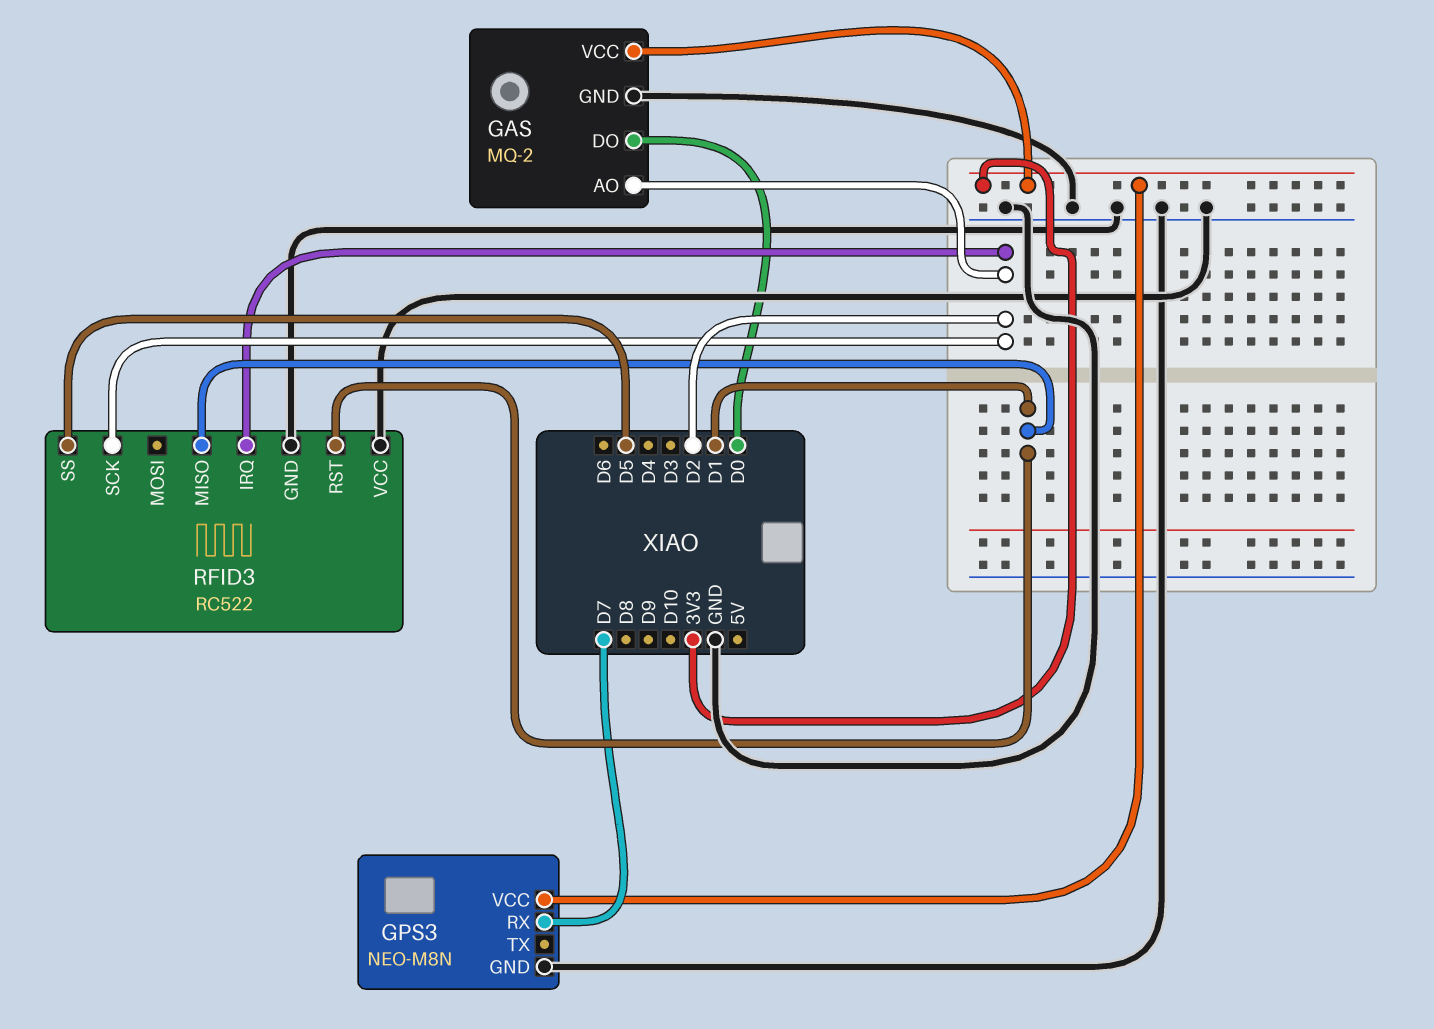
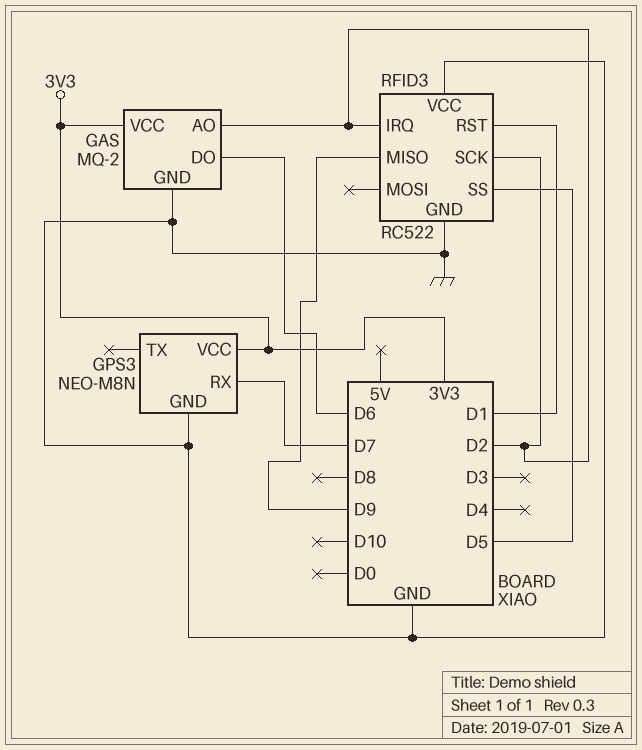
GAS pin DO: D0 -> D6
RFID3 pin MISO: D1 -> D9

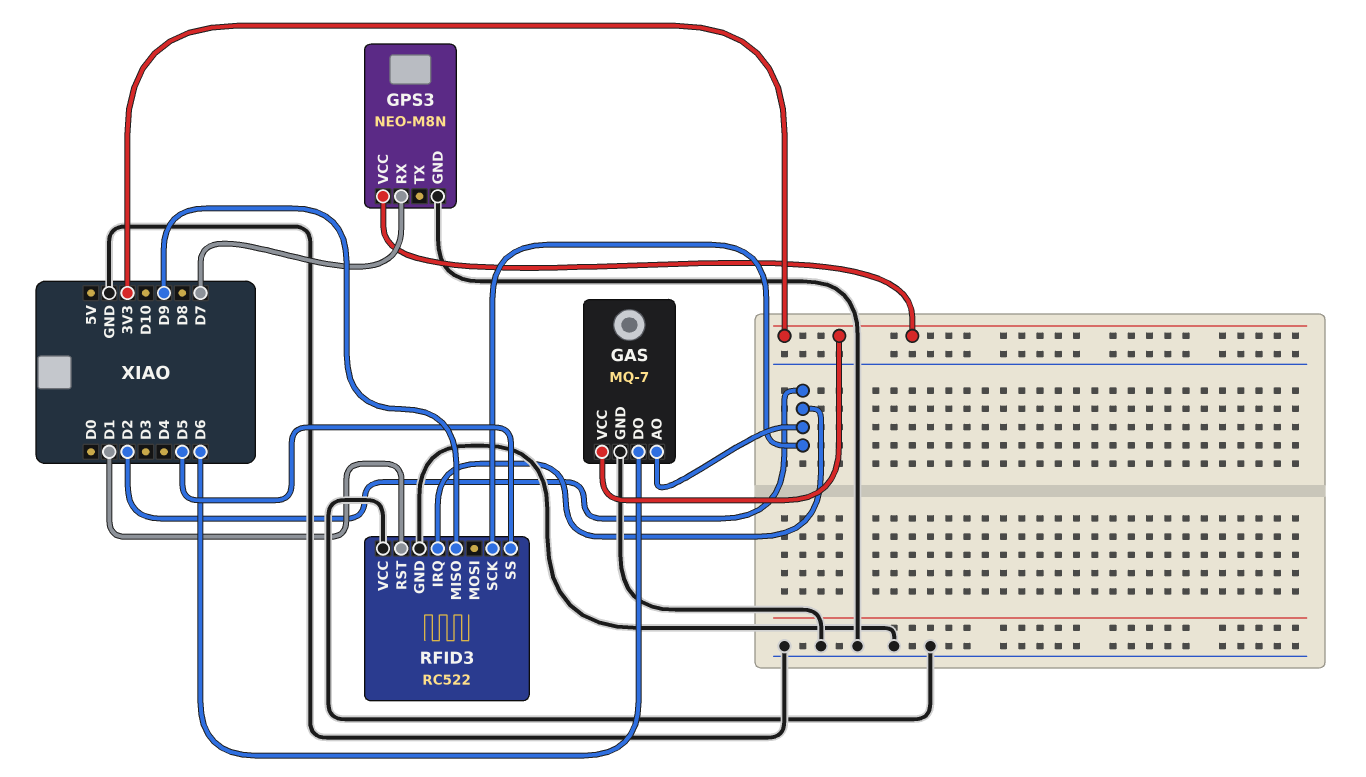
GAS: MQ-2 -> MQ-7

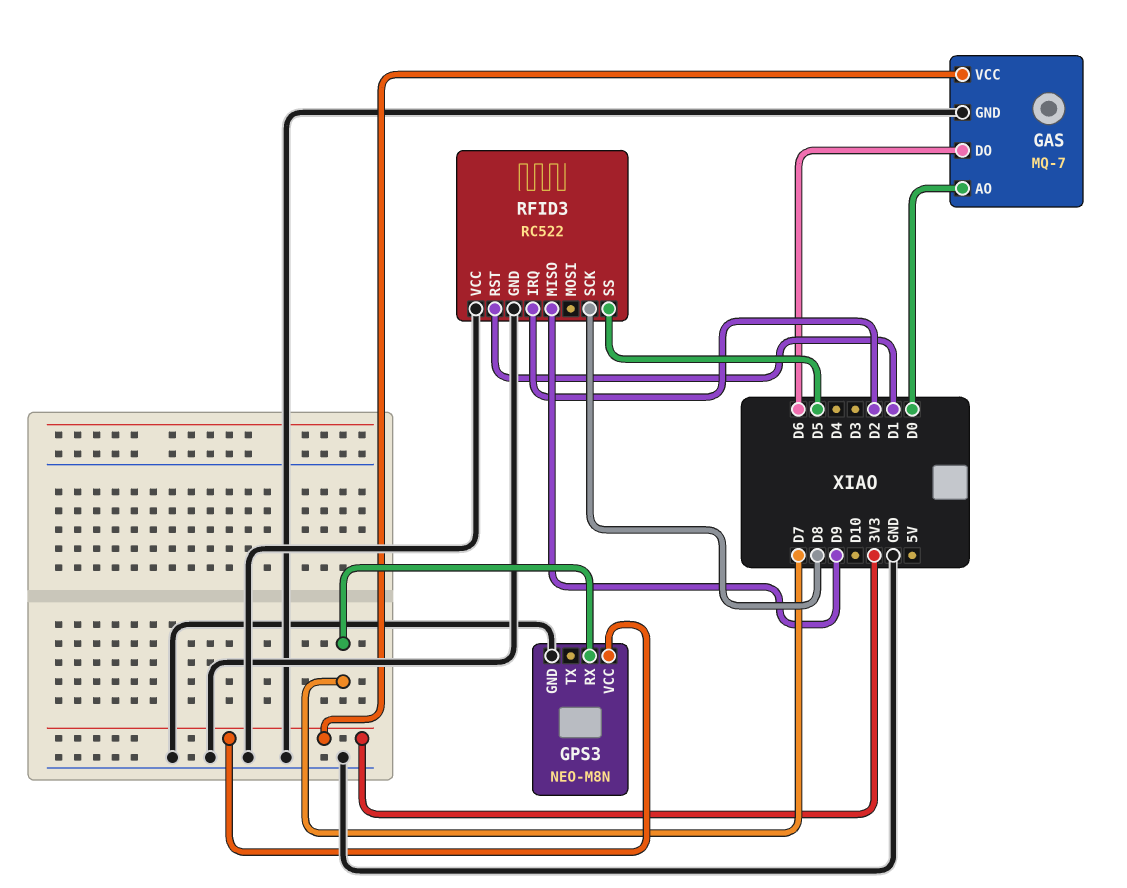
GAS pin AO: D2 -> D0
RFID3 pin SCK: D2 -> D8

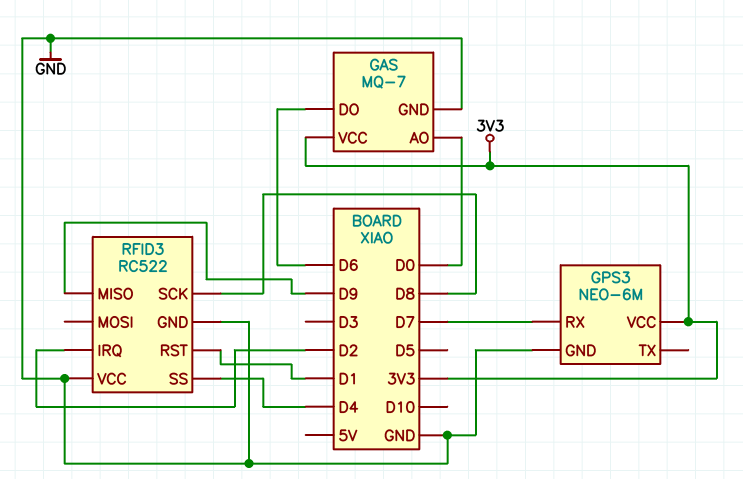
GPS3: NEO-M8N -> NEO-6M
RFID3 pin SS: D5 -> D4

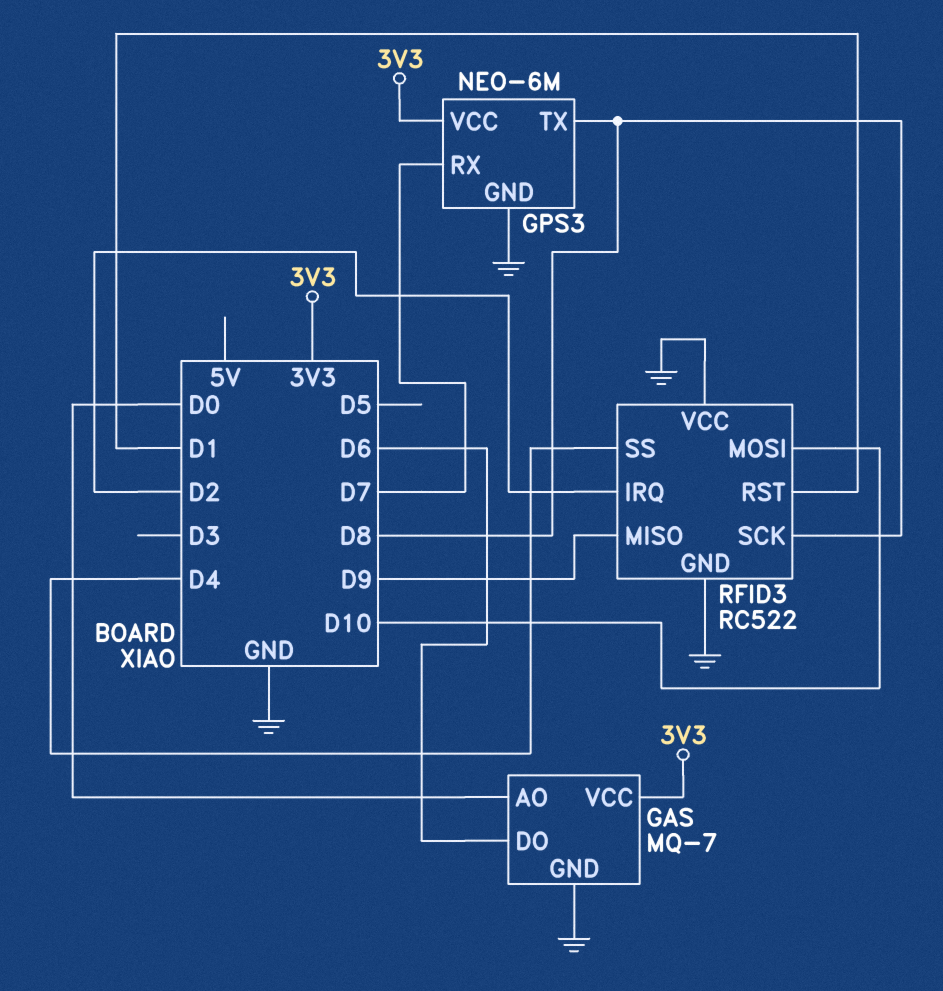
GPS3 pin TX: none -> D8
RFID3 pin MOSI: none -> D10

